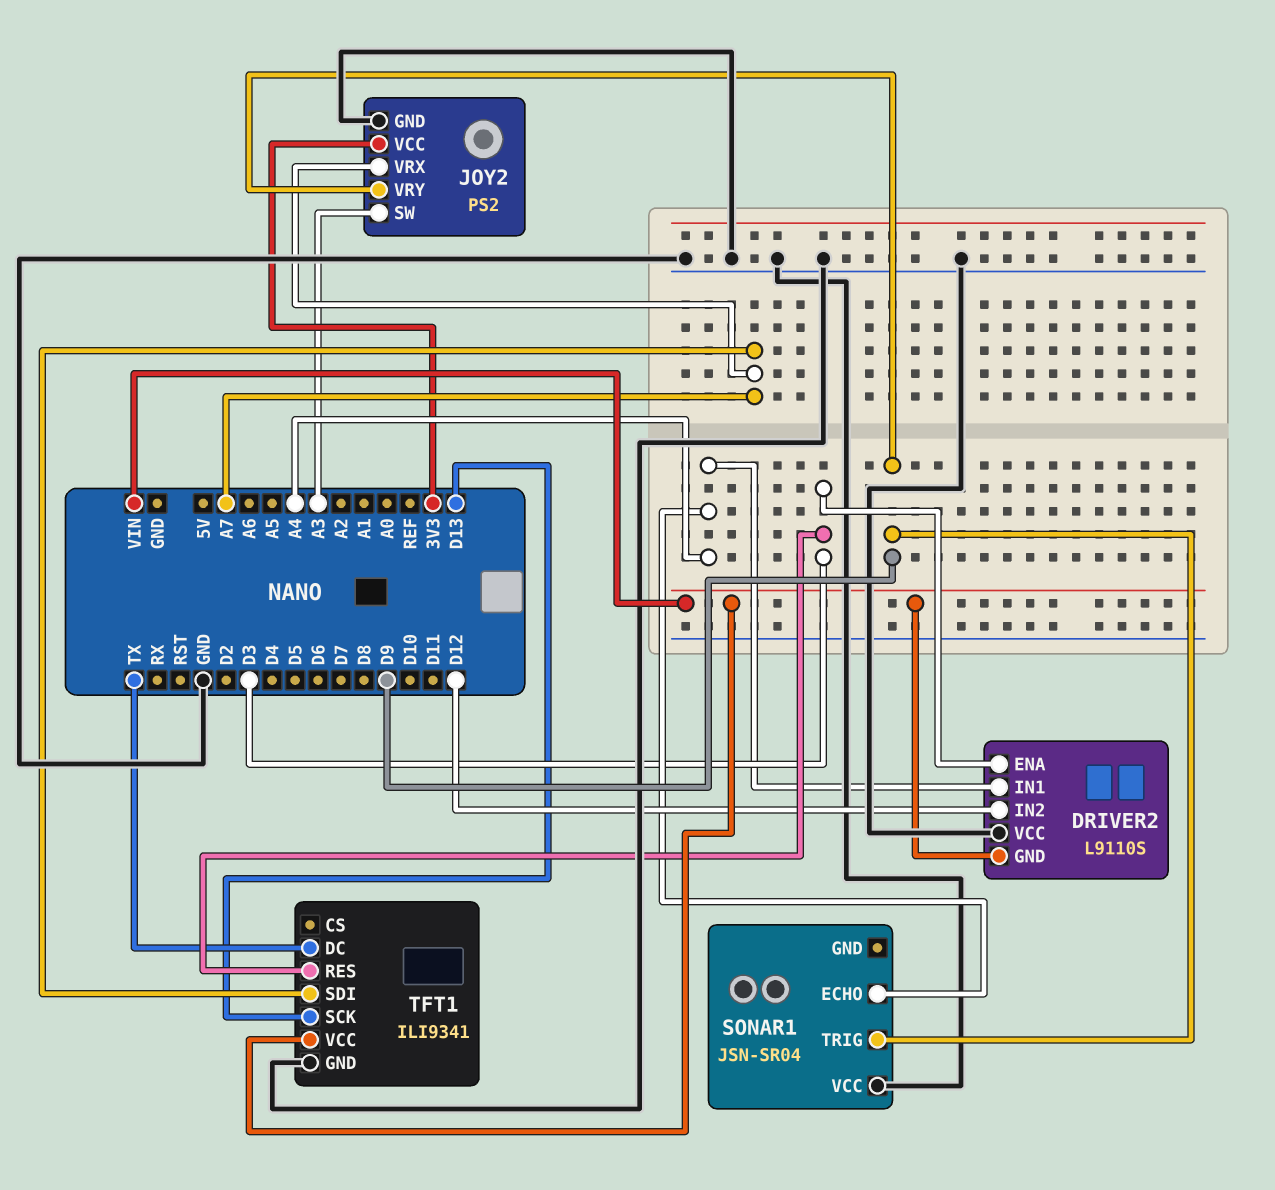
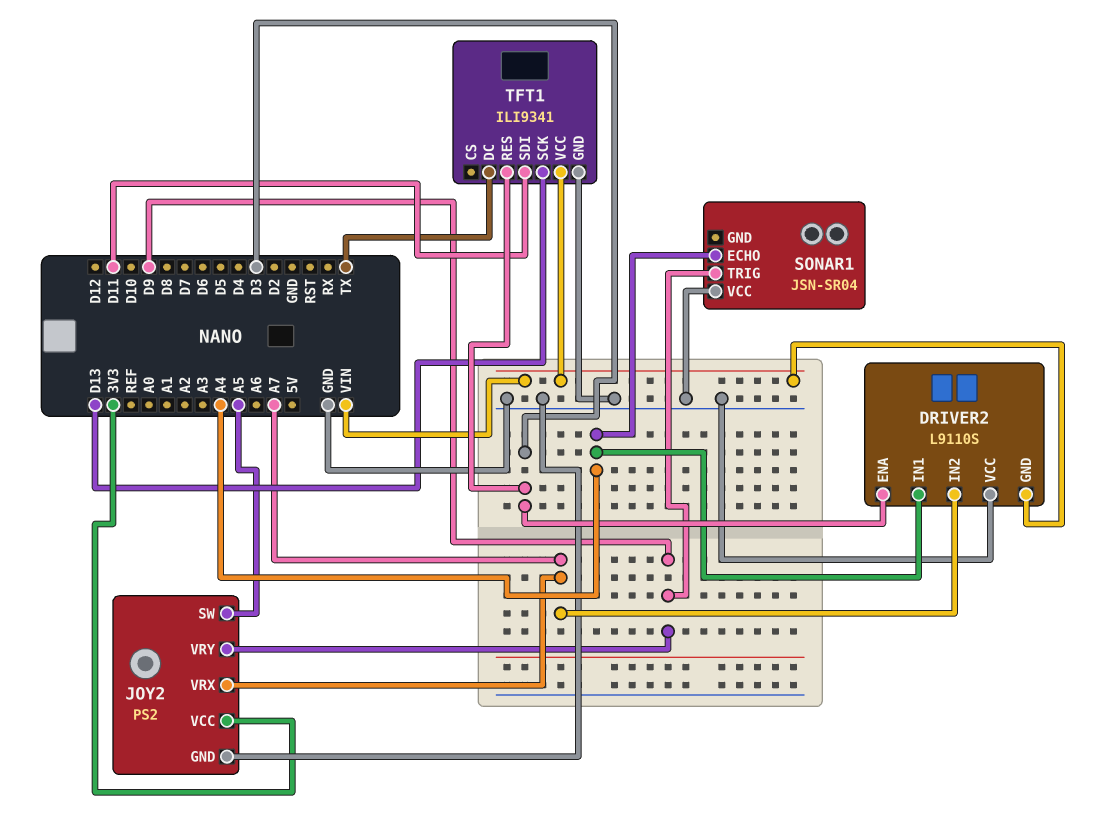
DRIVER2 pin IN2: D12 -> A7
JOY2 pin SW: A3 -> A5
TFT1 pin SDI: A7 -> D11

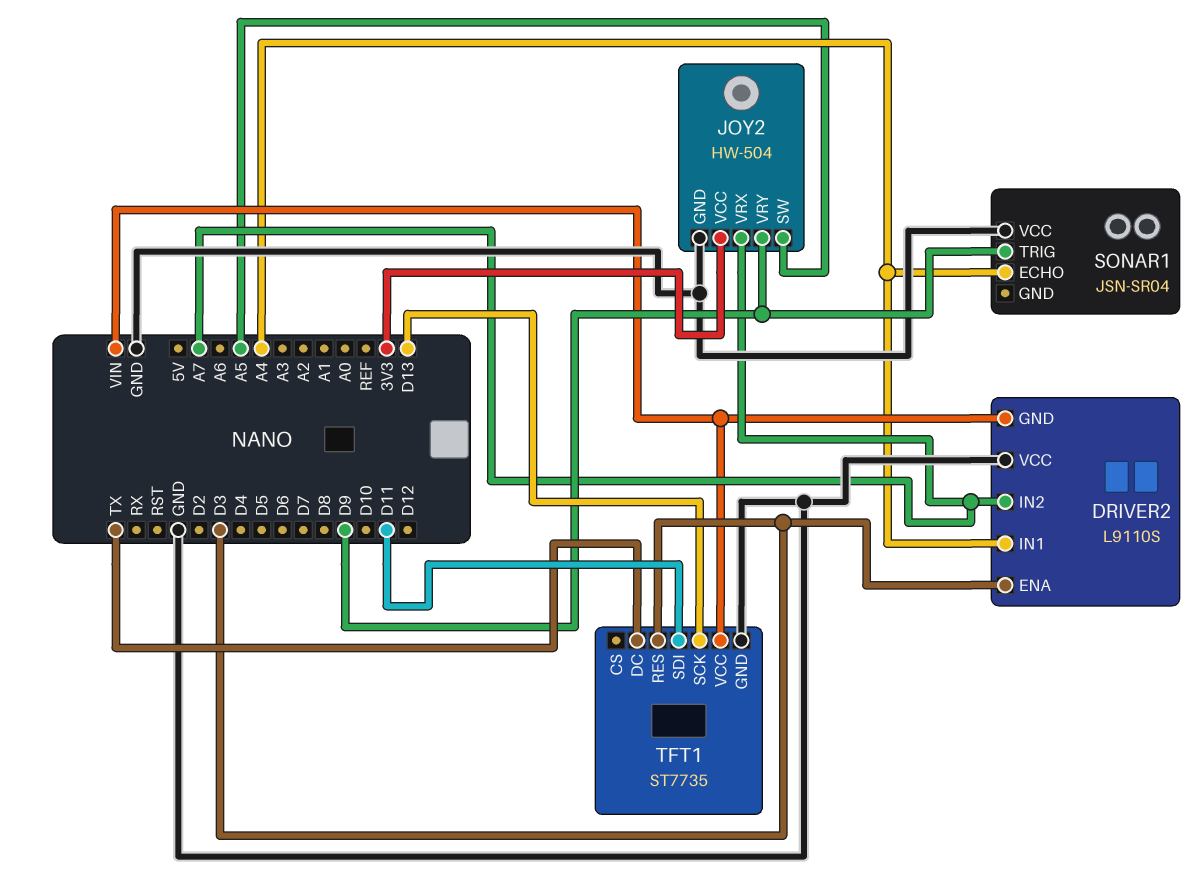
JOY2: PS2 -> HW-504
TFT1: ILI9341 -> ST7735

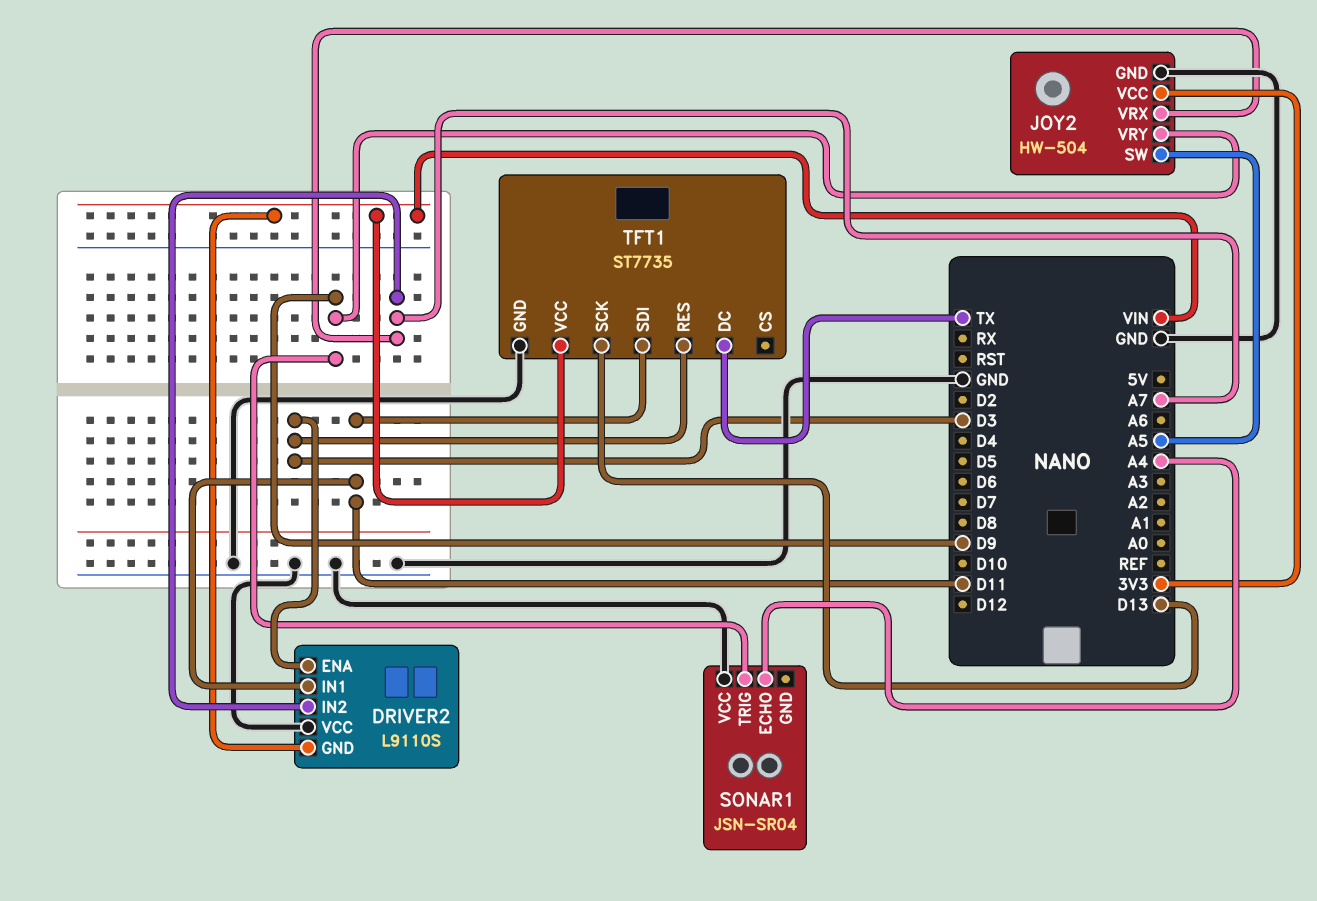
DRIVER2 pin IN1: A4 -> D11

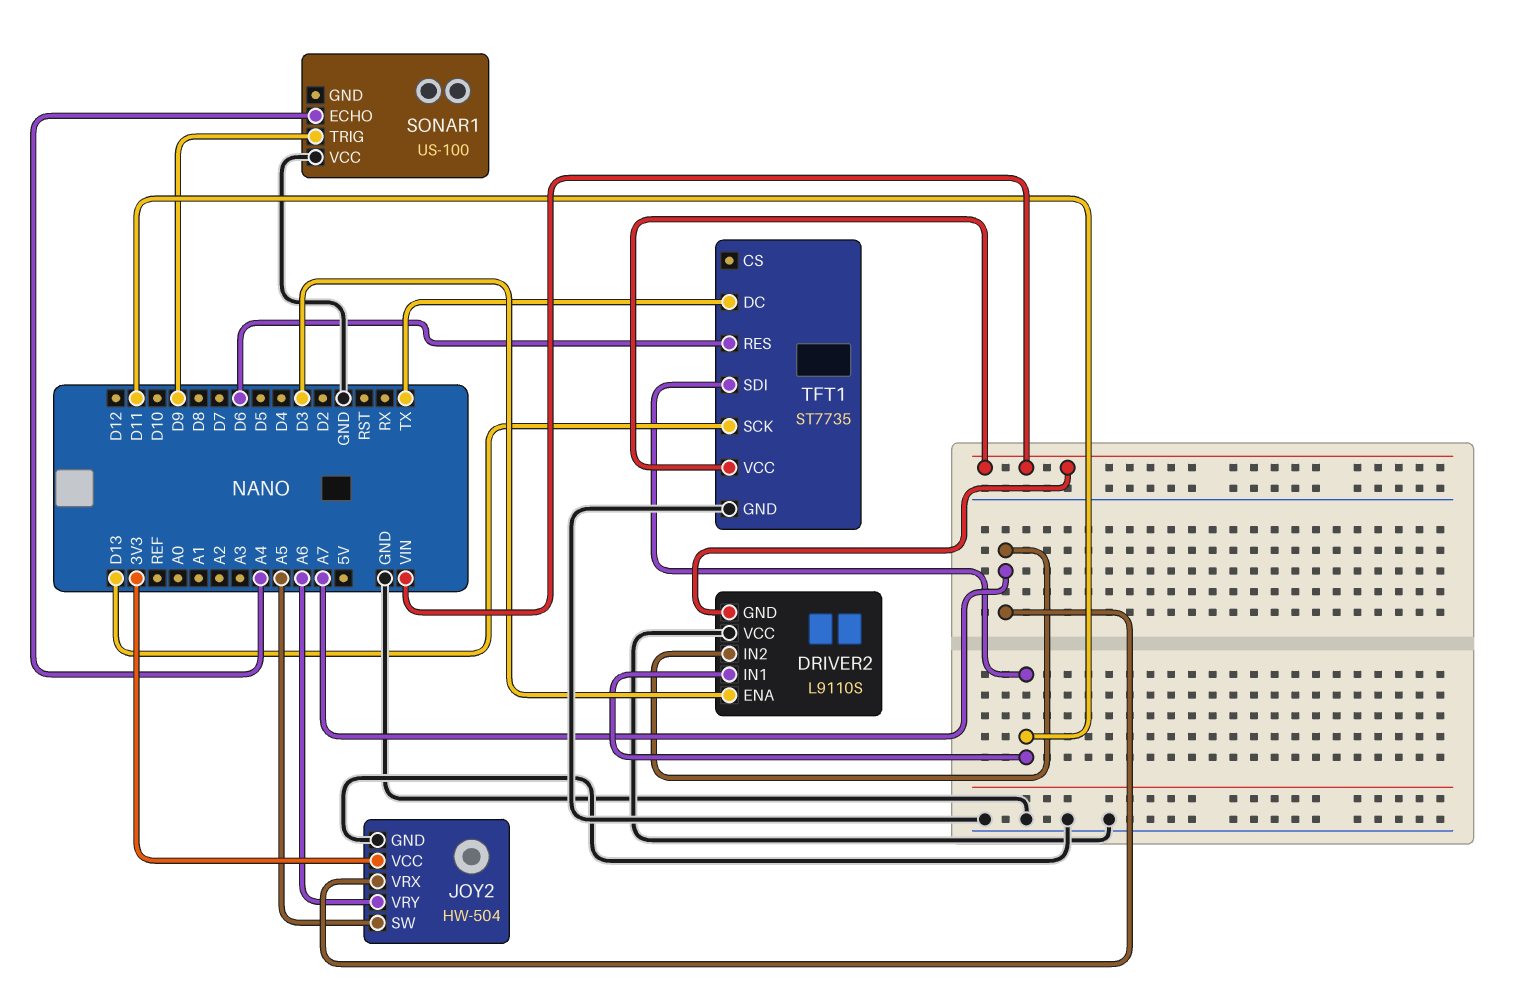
JOY2 pin VRY: D9 -> A6
SONAR1: JSN-SR04 -> US-100
TFT1 pin RES: D3 -> D6

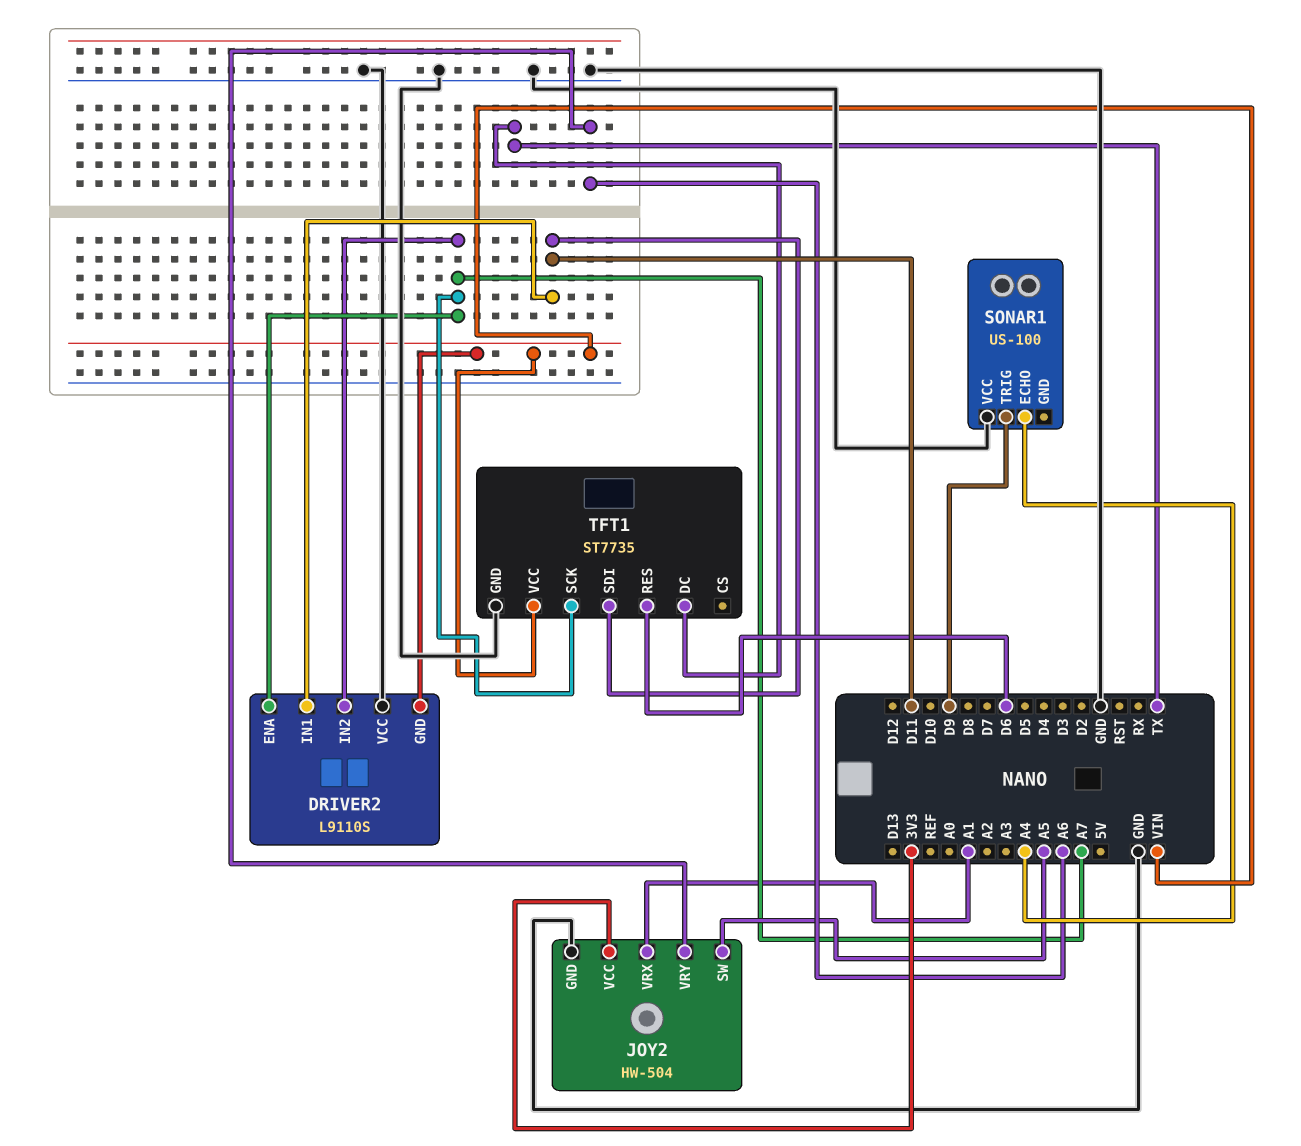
DRIVER2 pin ENA: D3 -> A7
JOY2 pin VRX: A7 -> A1
TFT1 pin SCK: D13 -> A7

